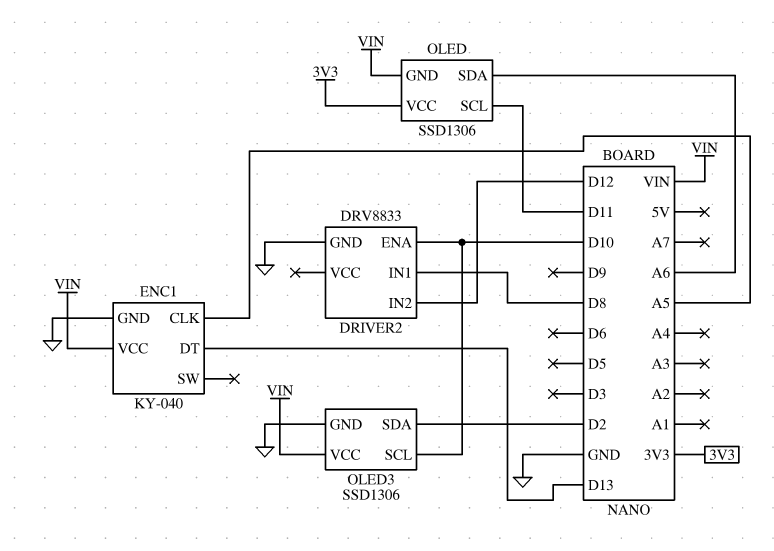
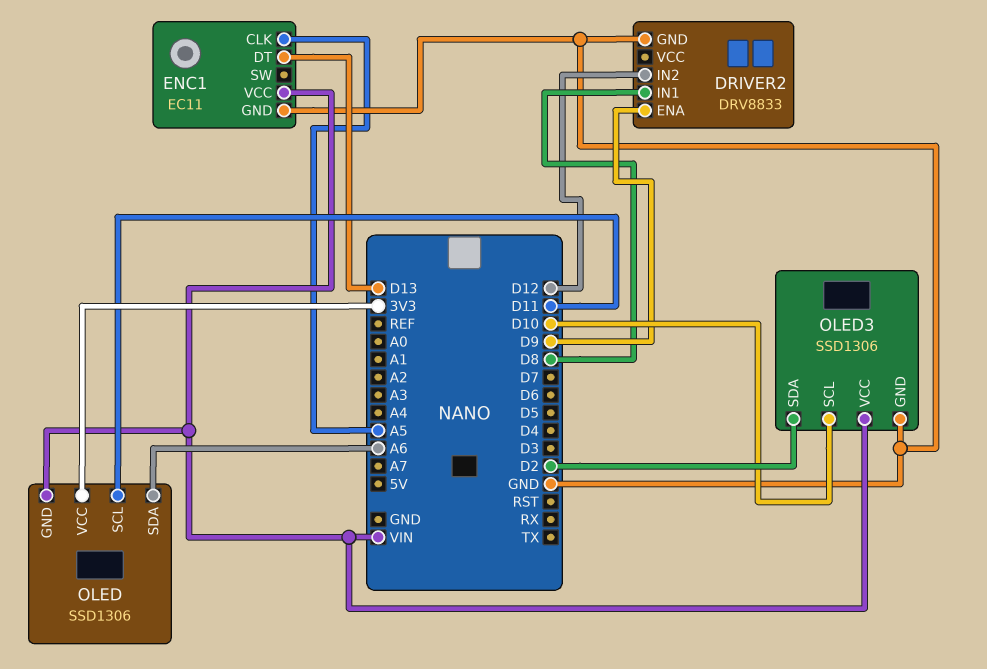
DRIVER2 pin ENA: D10 -> D9
ENC1: KY-040 -> EC11

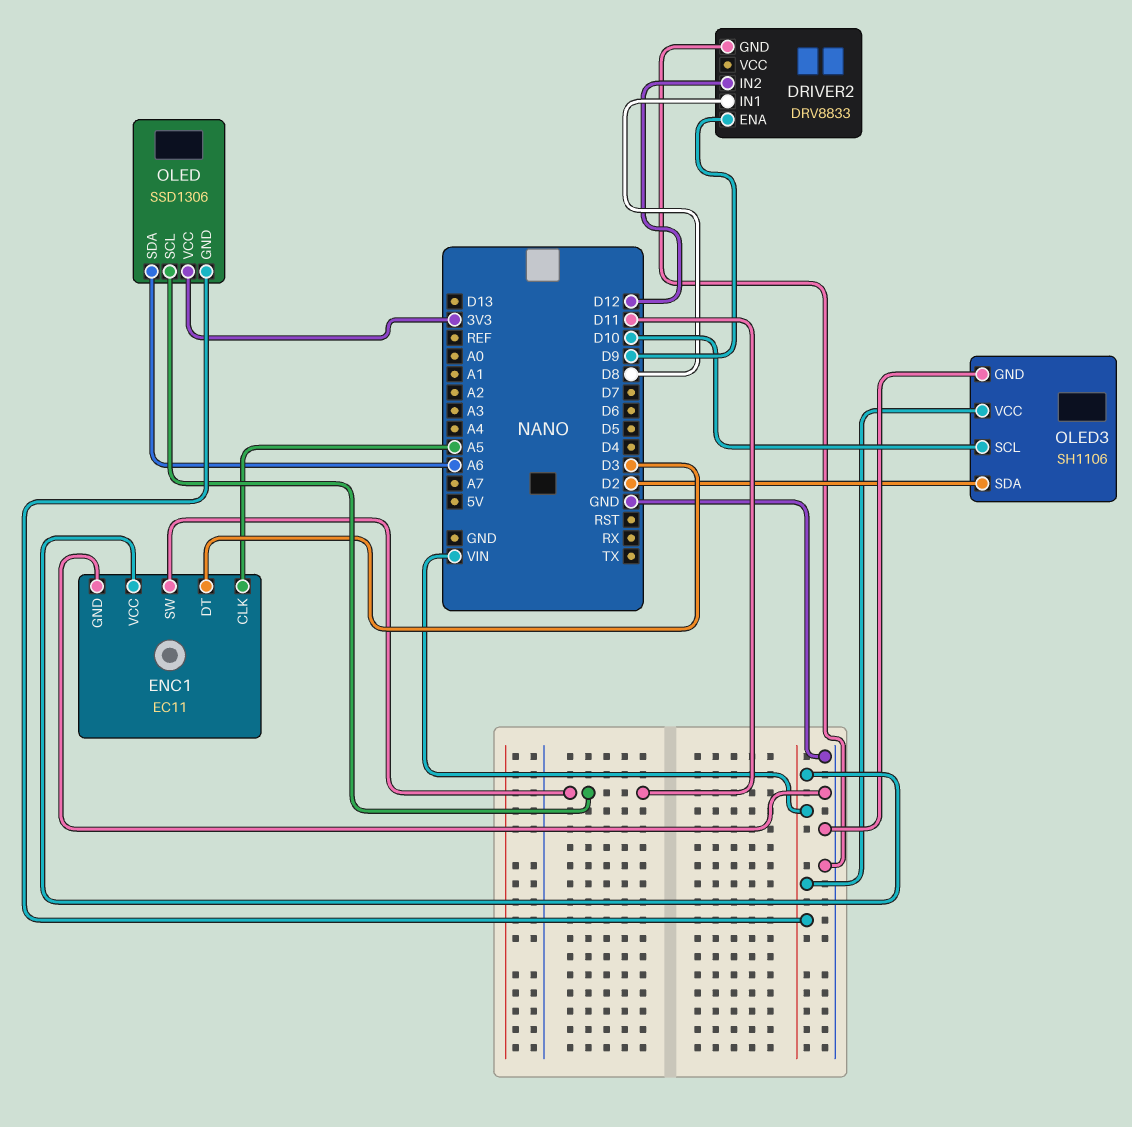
ENC1 pin DT: D13 -> D3
ENC1 pin SW: none -> D11
OLED3: SSD1306 -> SH1106

